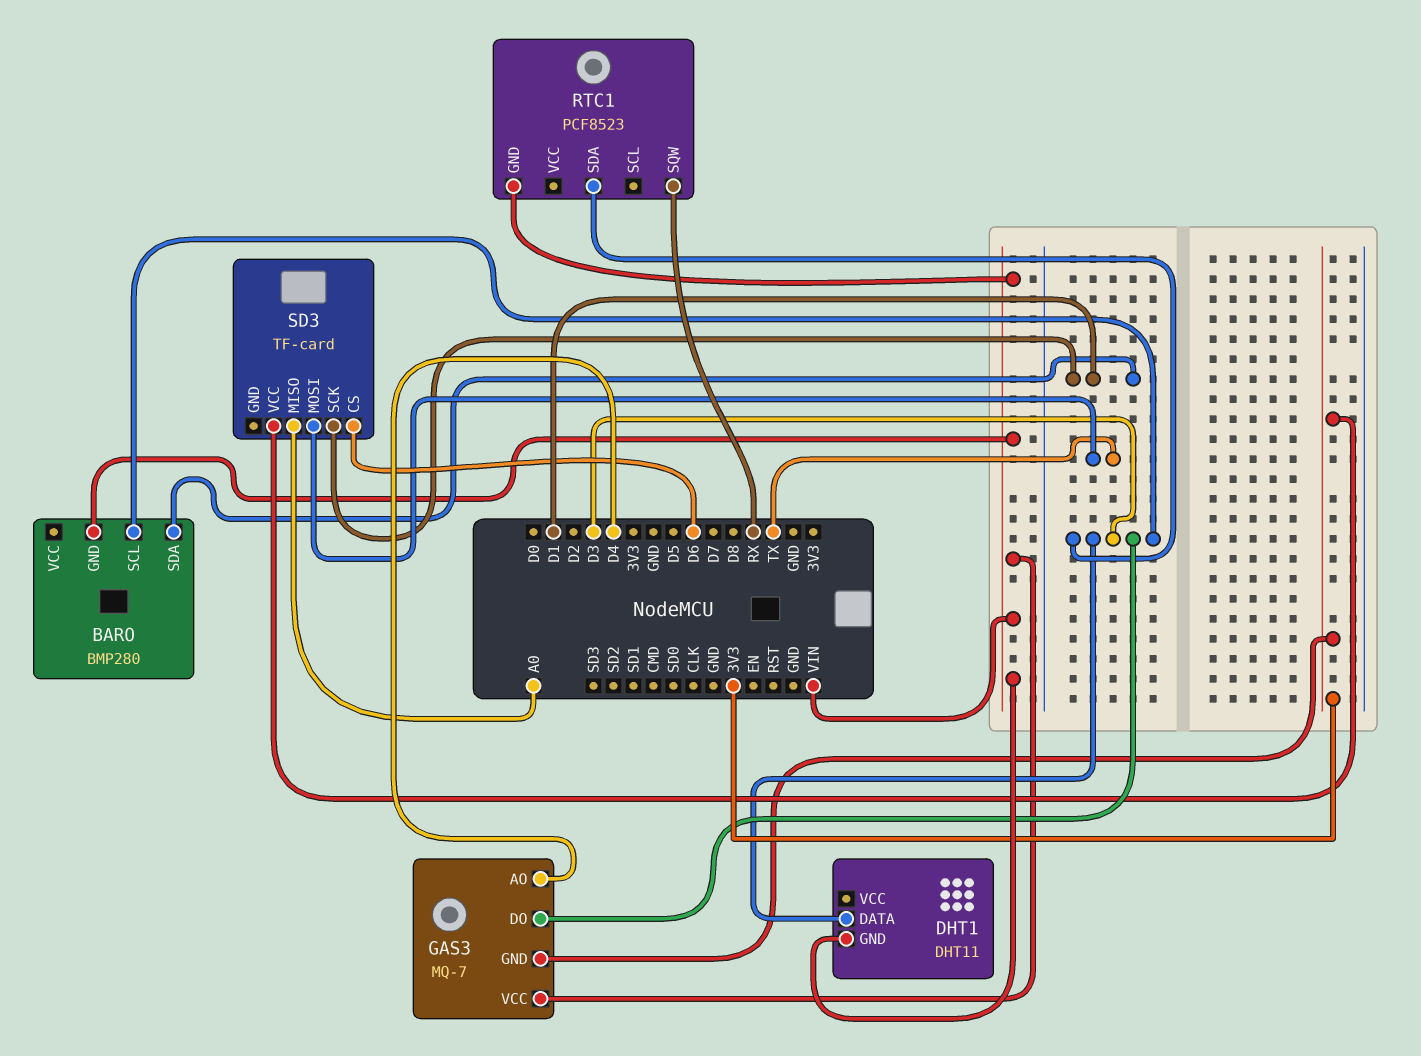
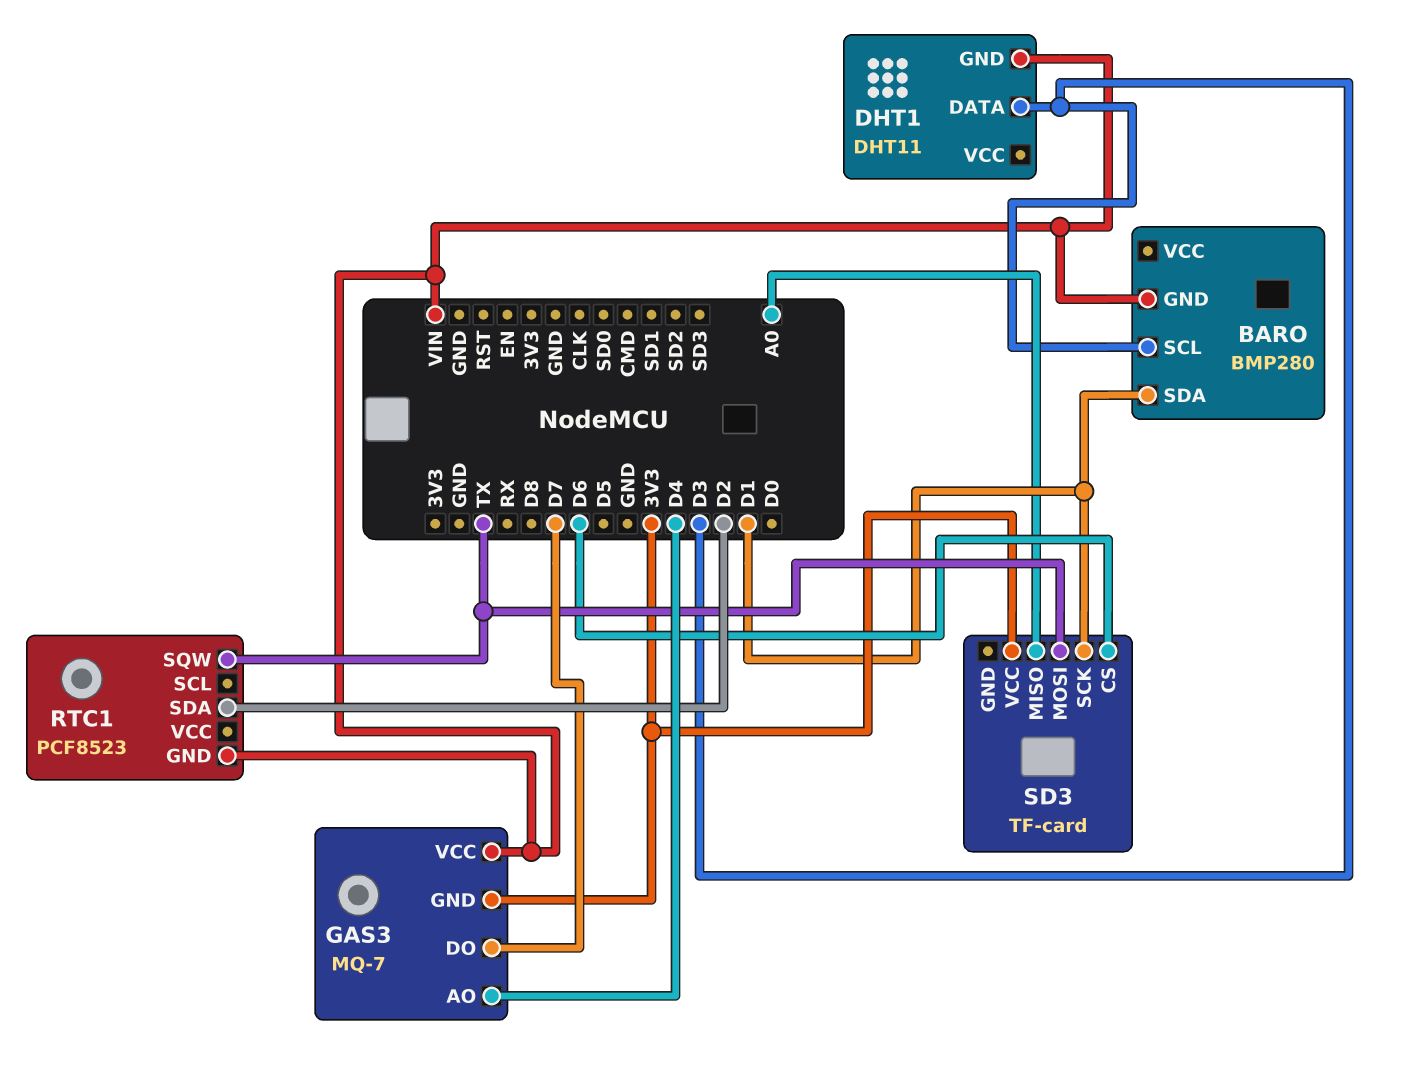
GAS3 pin DO: D3 -> D7
RTC1 pin SDA: D3 -> D2
RTC1 pin SQW: RX -> TX

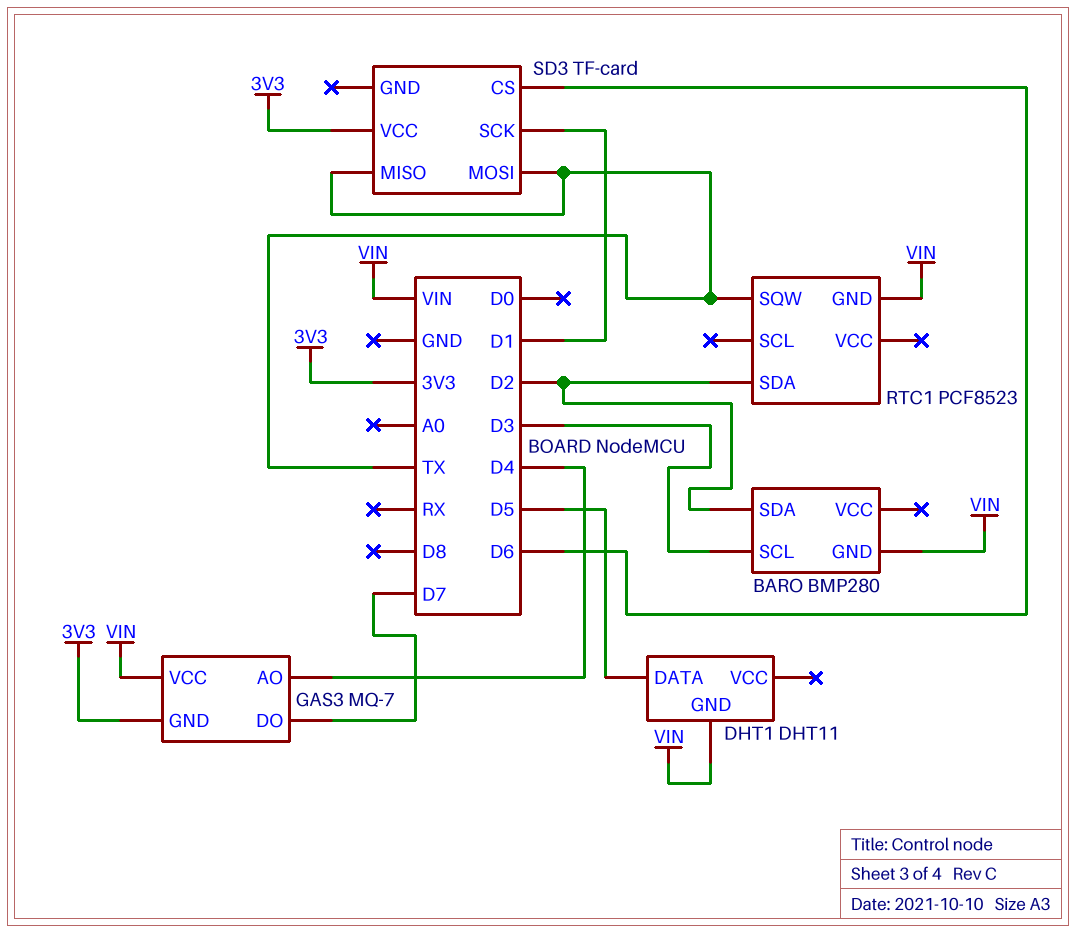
BARO pin SDA: D1 -> D2
DHT1 pin DATA: D3 -> D5
SD3 pin MISO: A0 -> TX

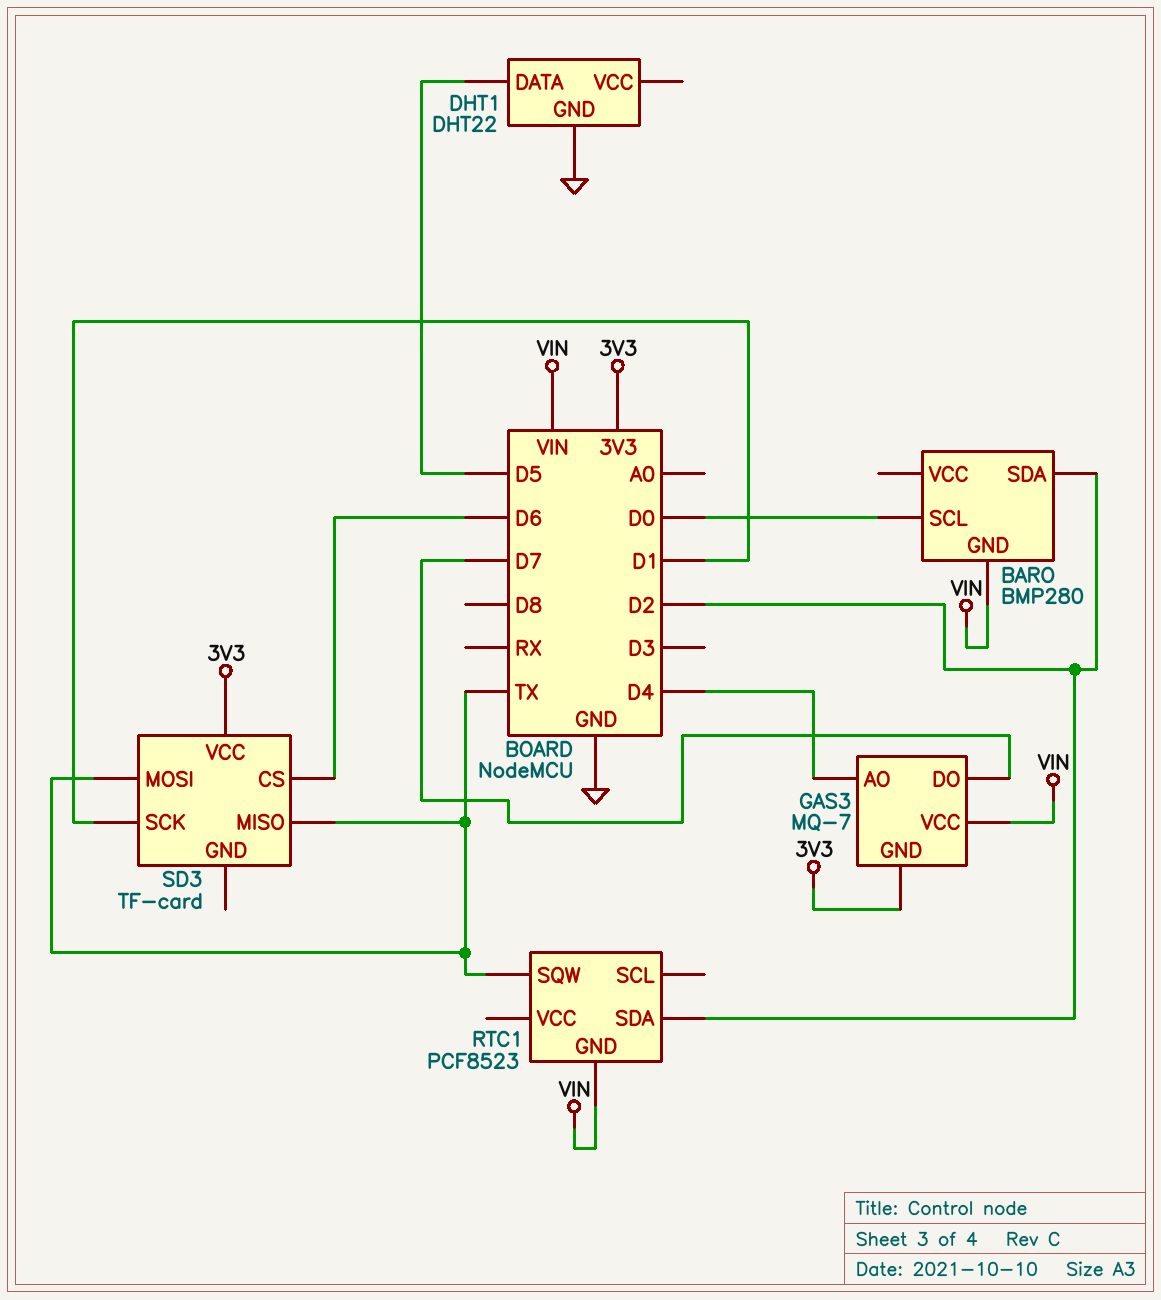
BARO pin SCL: D3 -> D0
DHT1: DHT11 -> DHT22
DHT1 pin GND: VIN -> GND

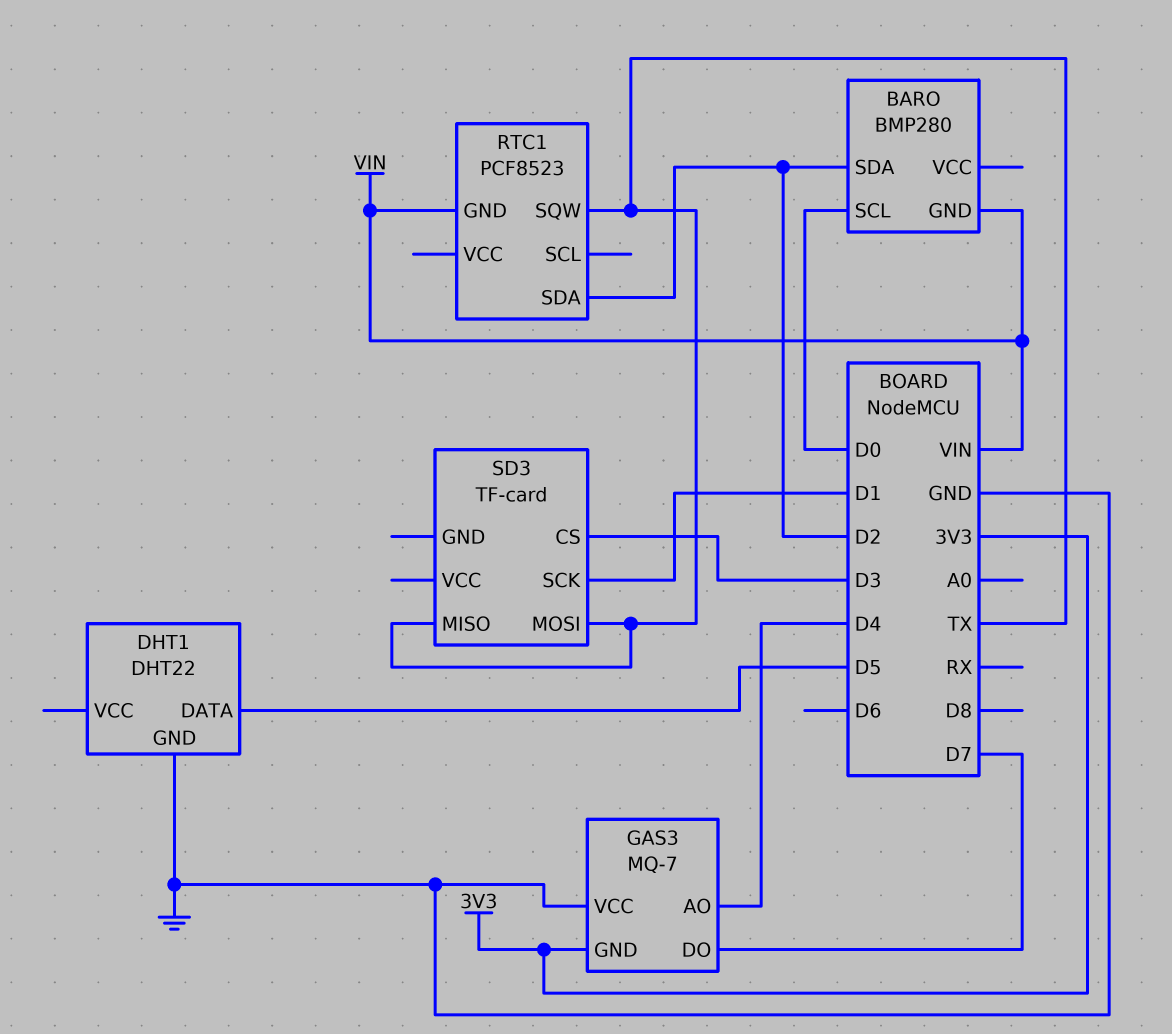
GAS3 pin VCC: VIN -> GND
SD3 pin CS: D6 -> D3
SD3 pin VCC: 3V3 -> none

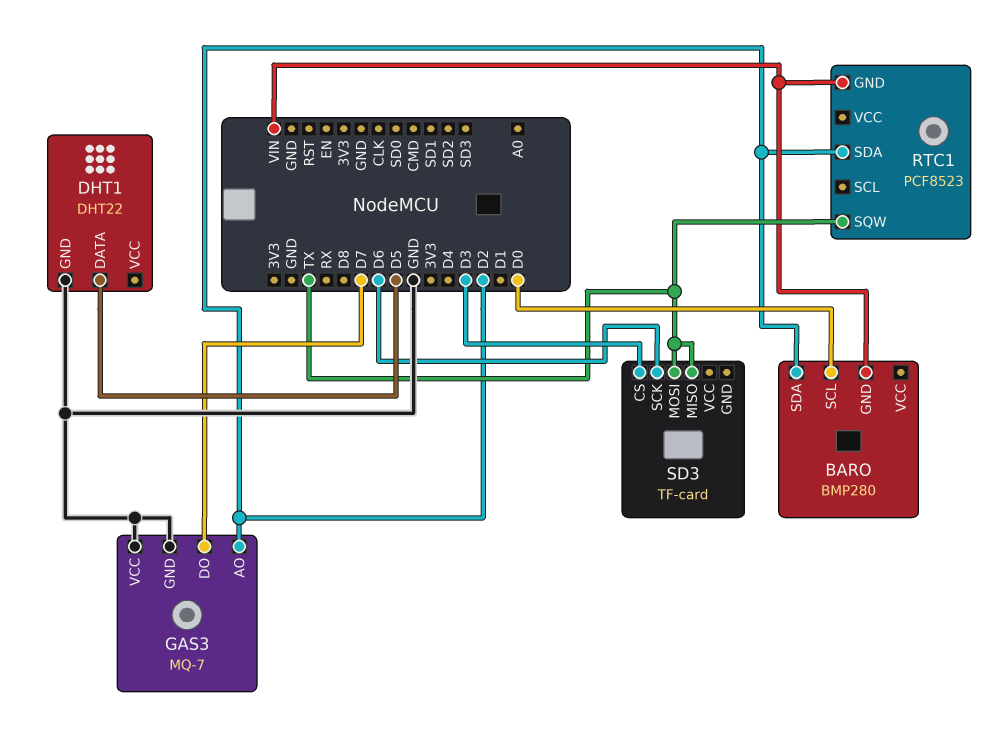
GAS3 pin AO: D4 -> D2
GAS3 pin GND: 3V3 -> GND
SD3 pin SCK: D1 -> D6

